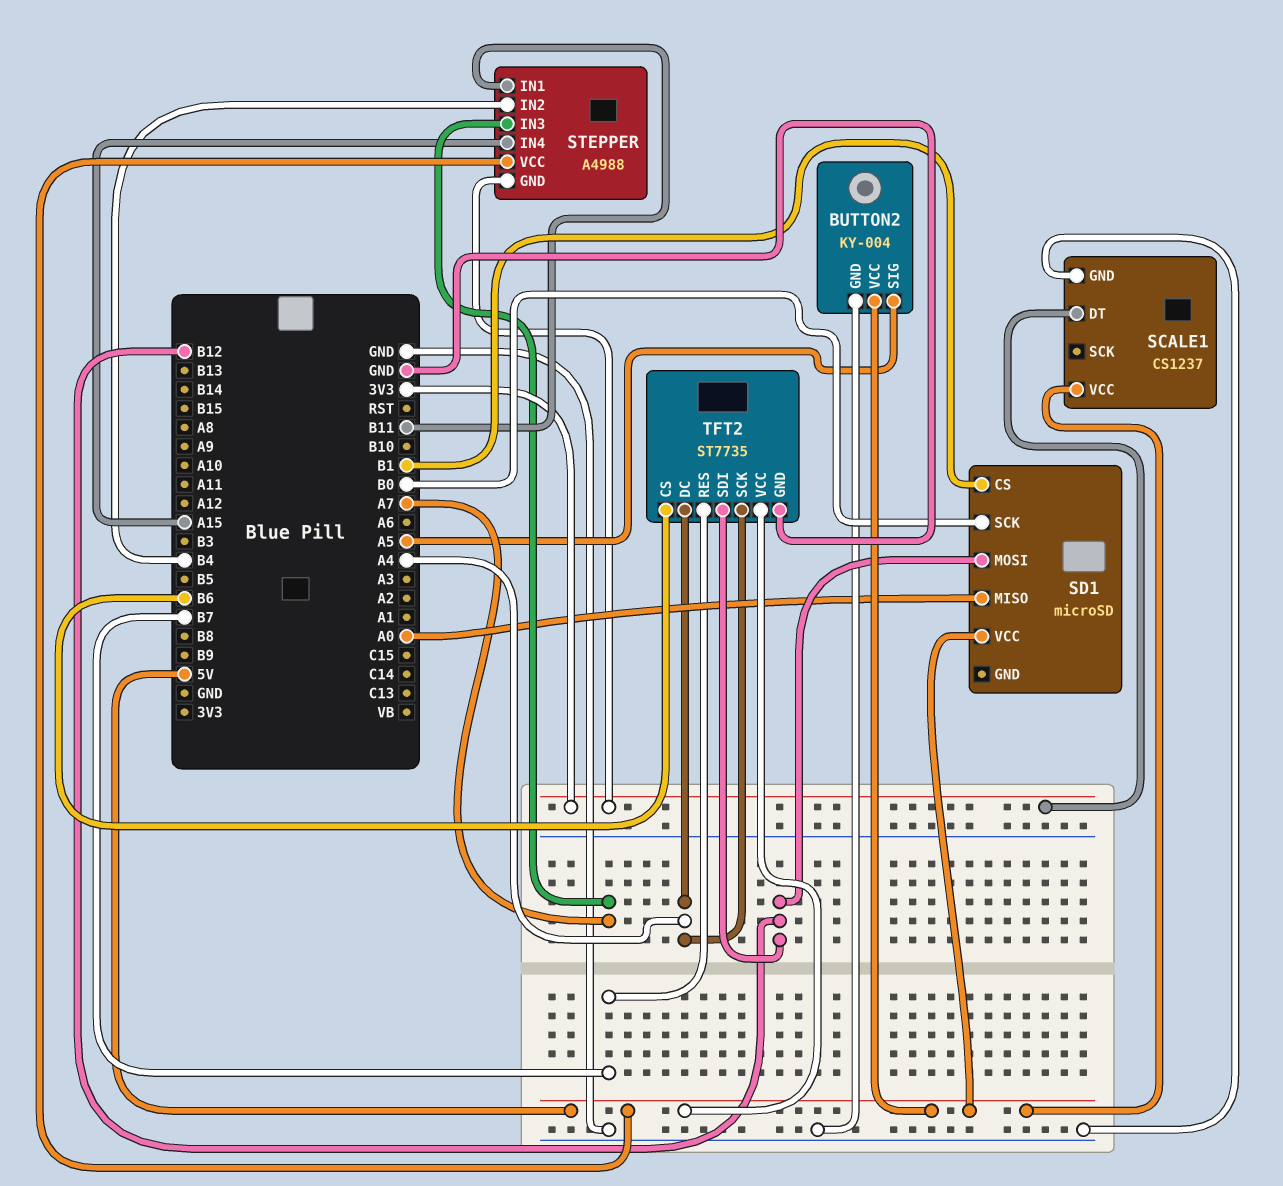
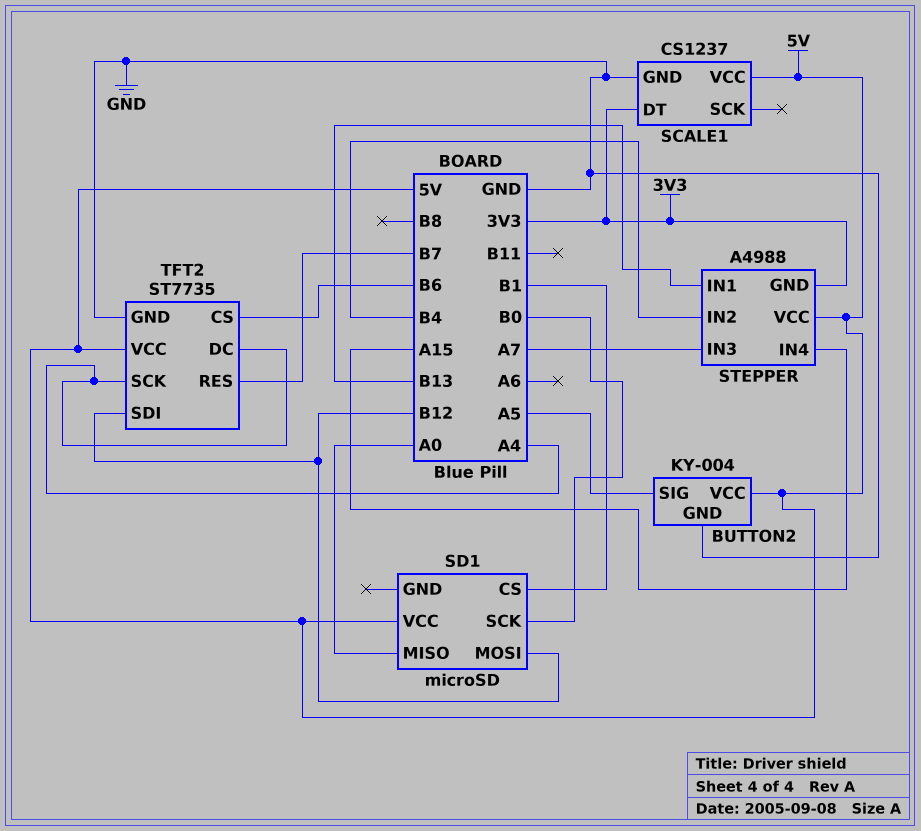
STEPPER pin IN1: B11 -> B13

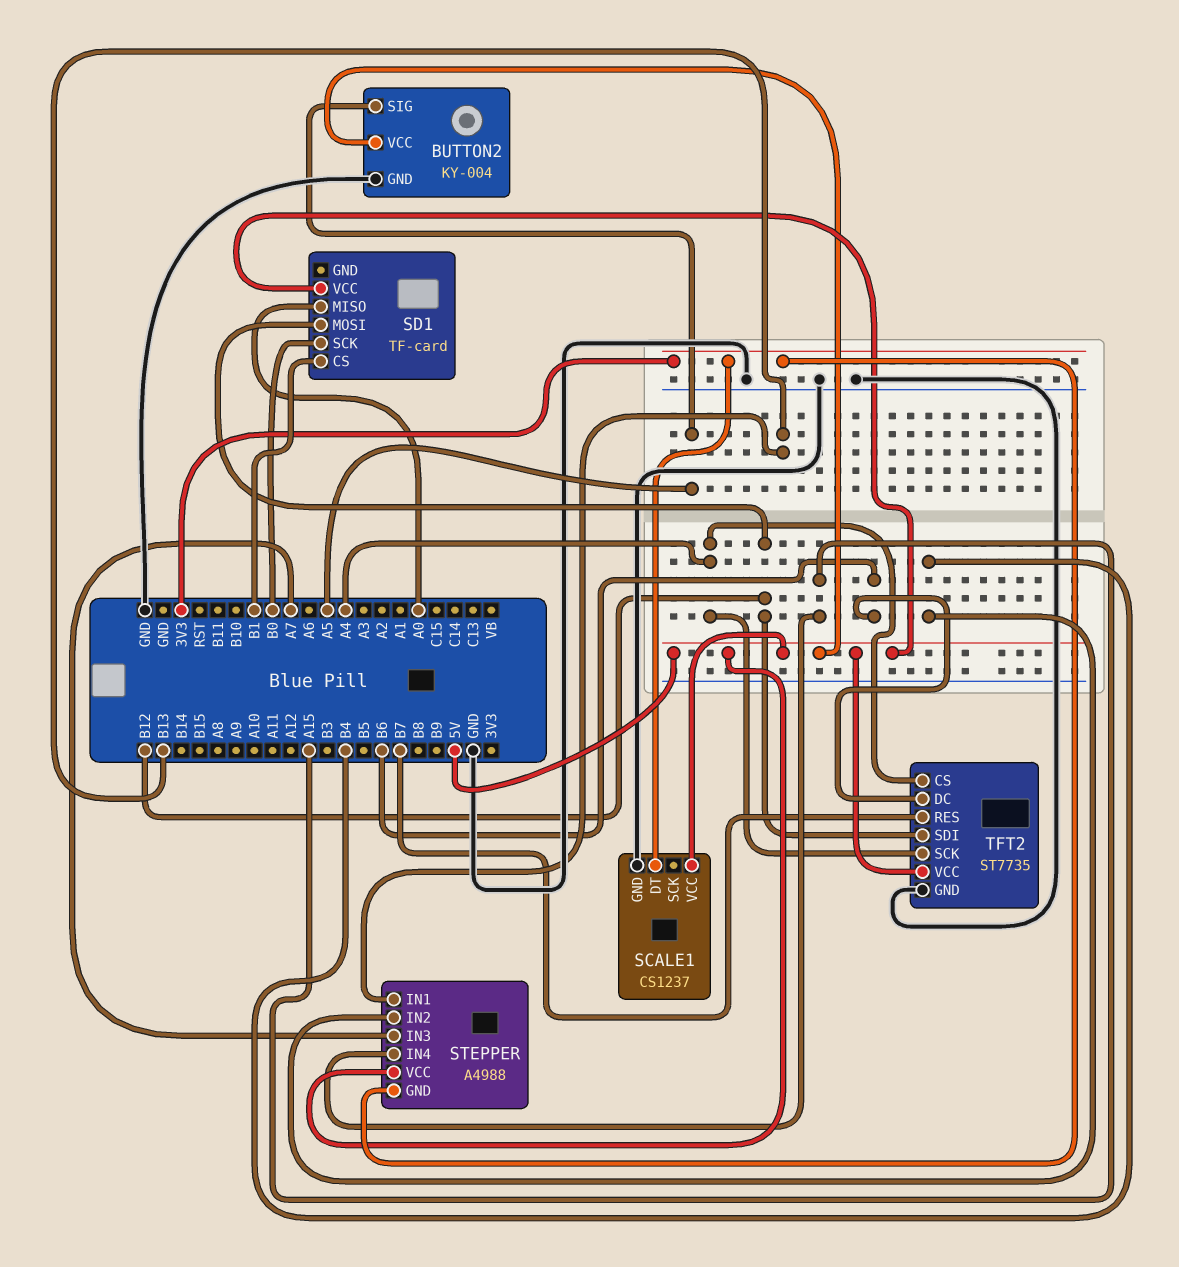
SD1: microSD -> TF-card
TFT2 pin CS: B6 -> A4
TFT2 pin DC: A4 -> B6

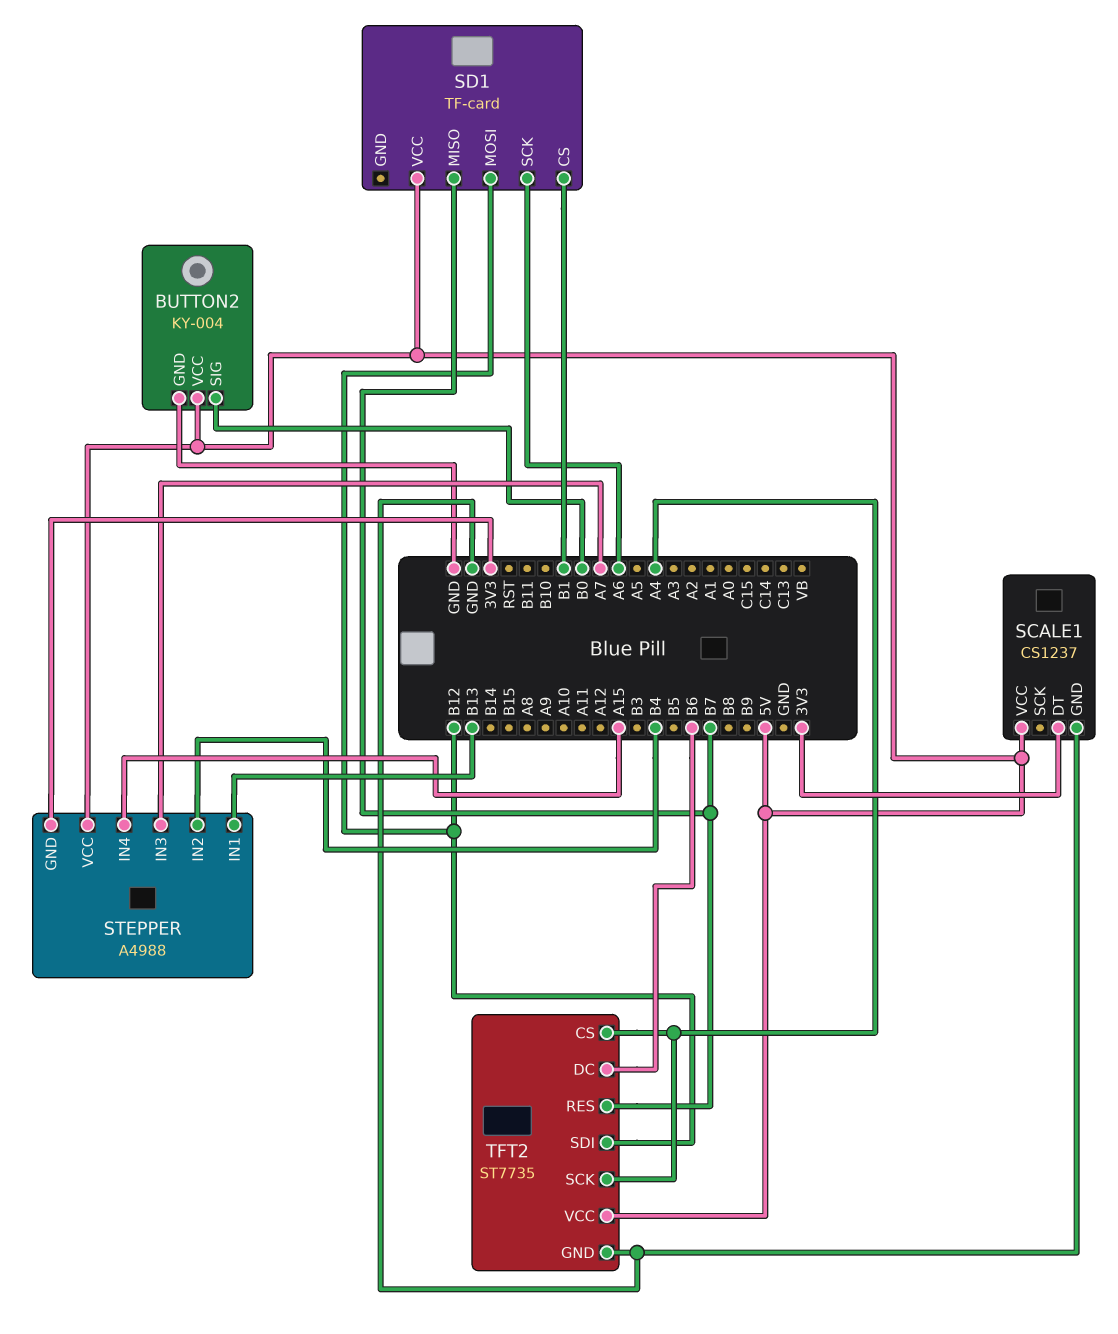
BUTTON2 pin SIG: A5 -> B0
SD1 pin MISO: A0 -> B7
SD1 pin SCK: B0 -> A6

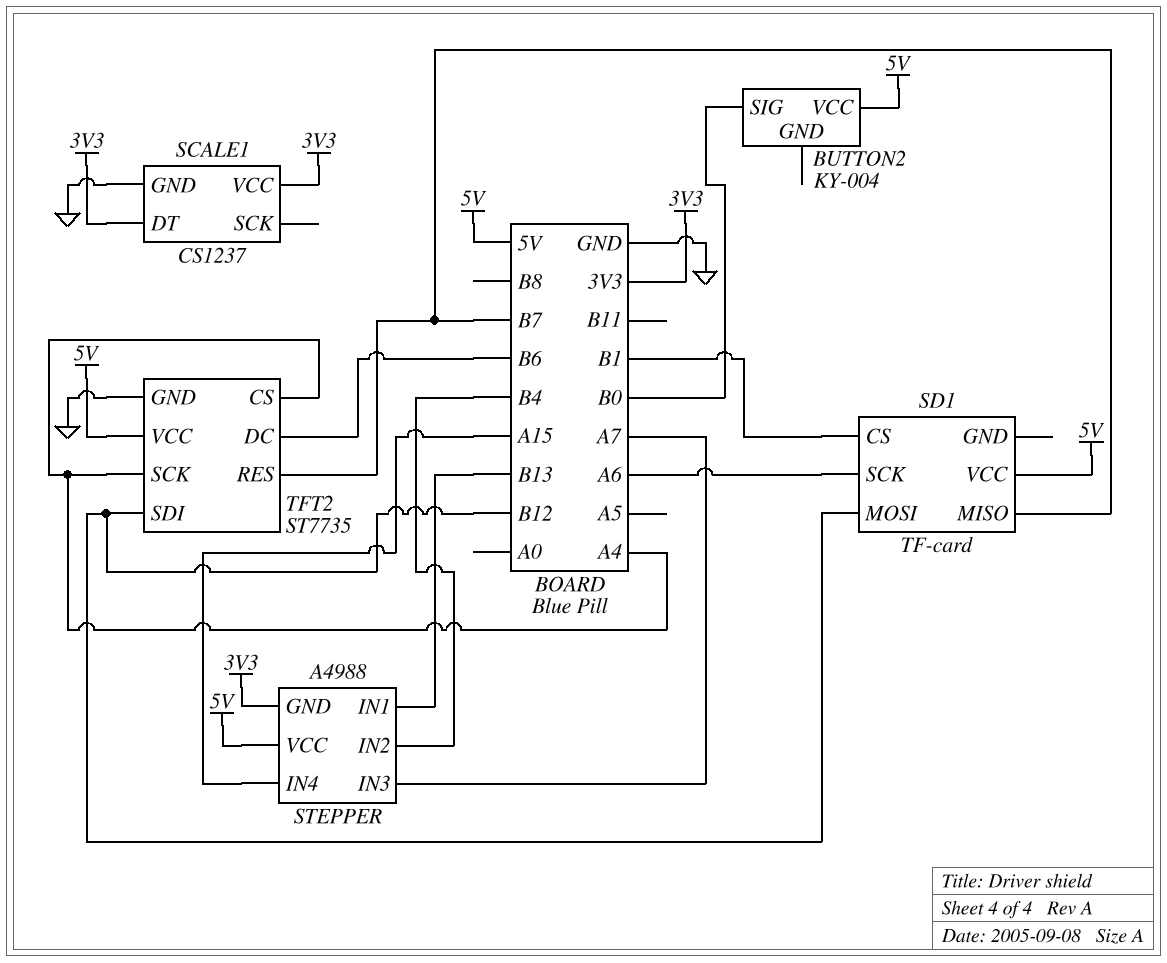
BUTTON2 pin GND: GND -> none
SCALE1 pin VCC: 5V -> 3V3

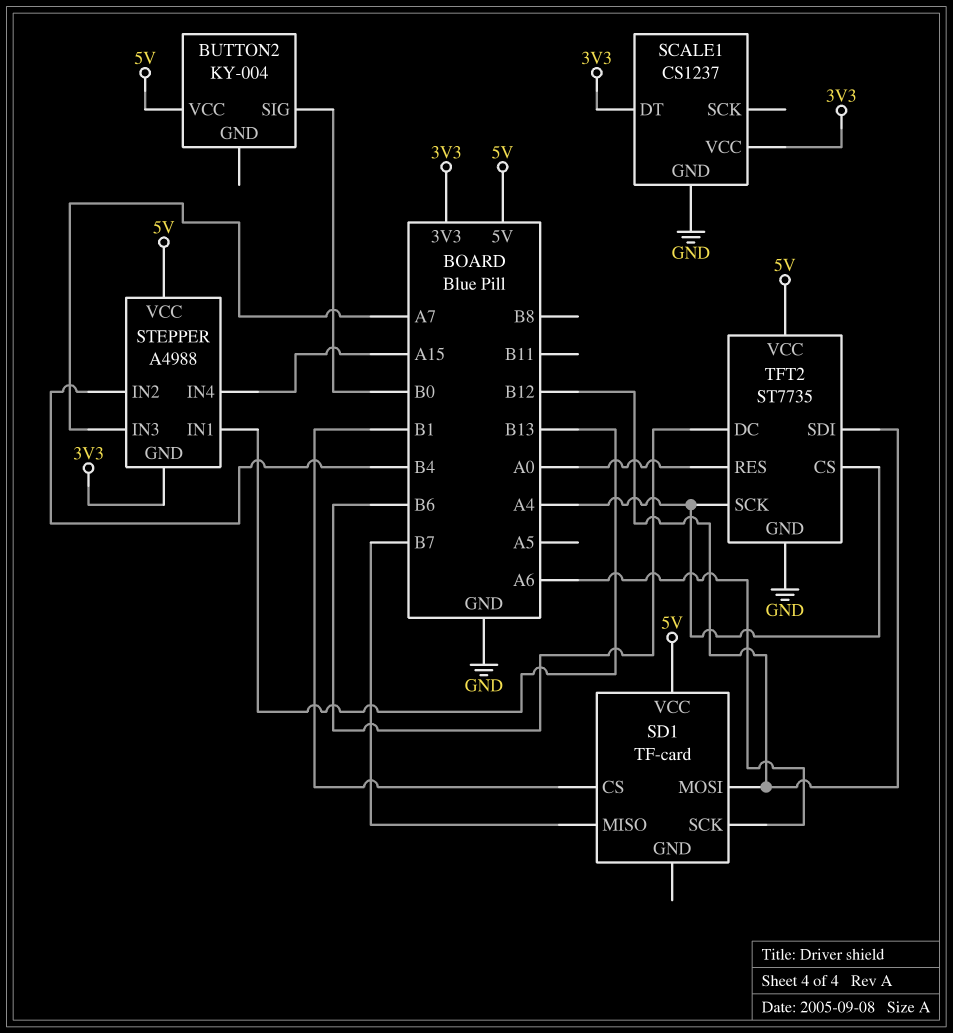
TFT2 pin RES: B7 -> A0

